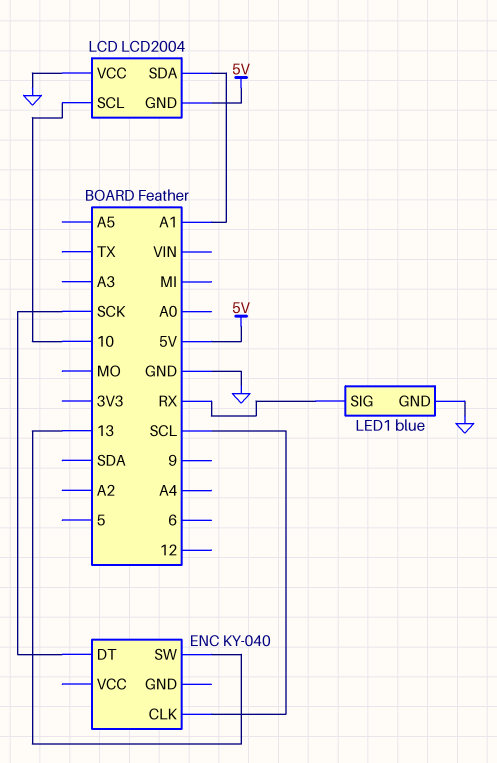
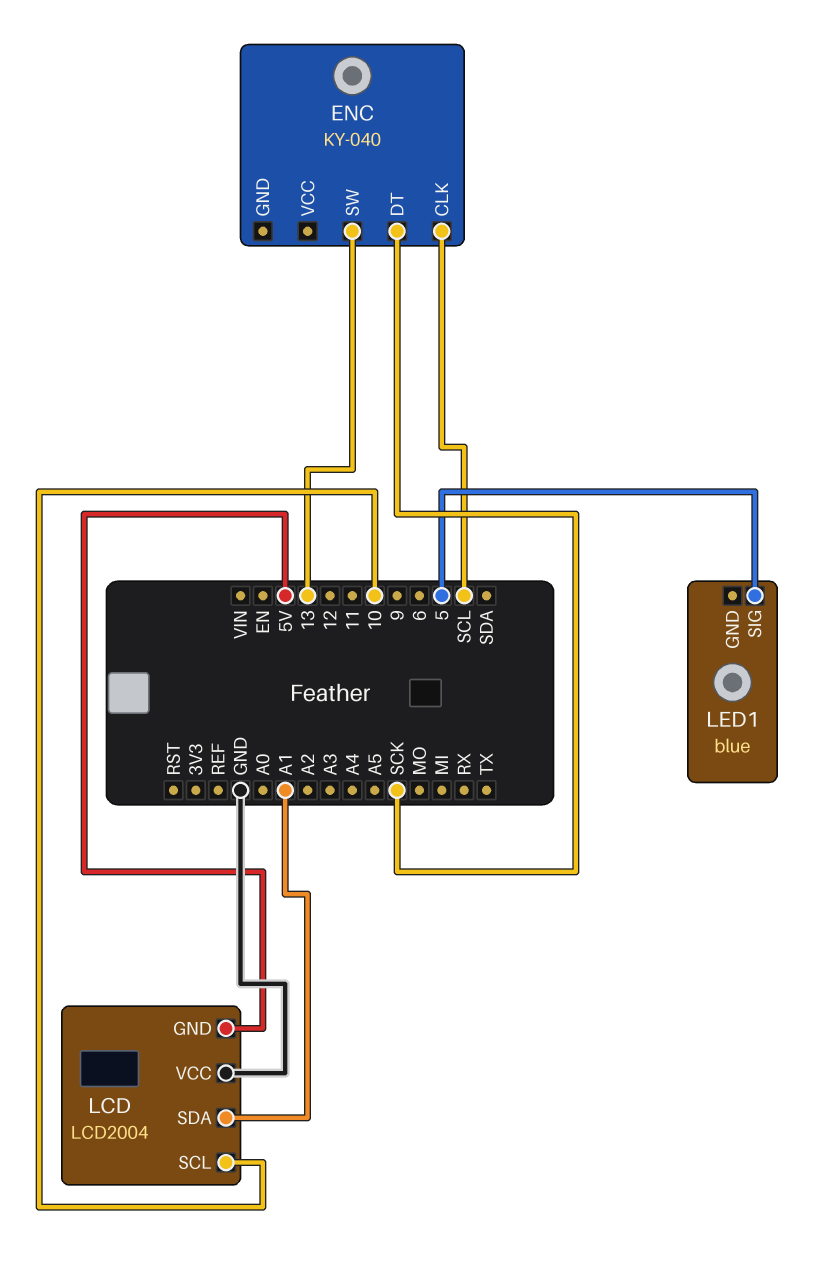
LED1 pin GND: GND -> none
LED1 pin SIG: RX -> 5

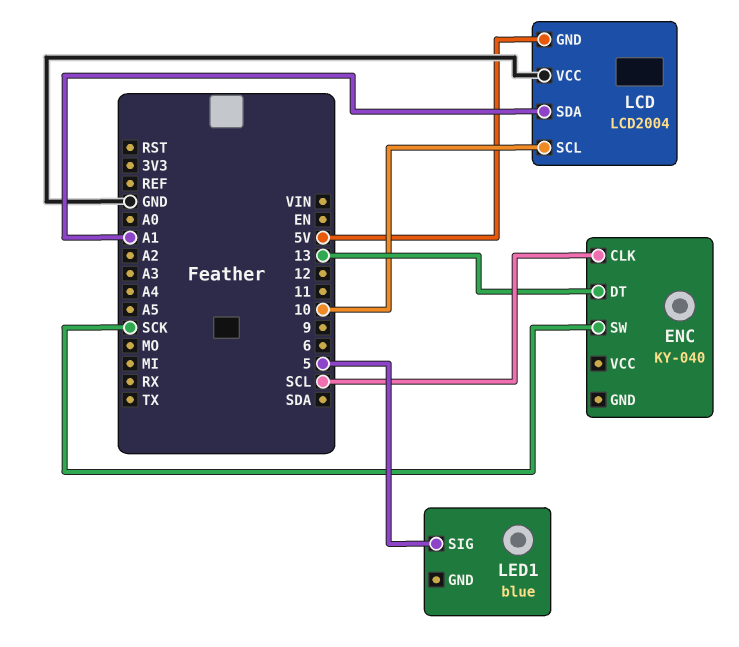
ENC pin DT: SCK -> 13
ENC pin SW: 13 -> SCK

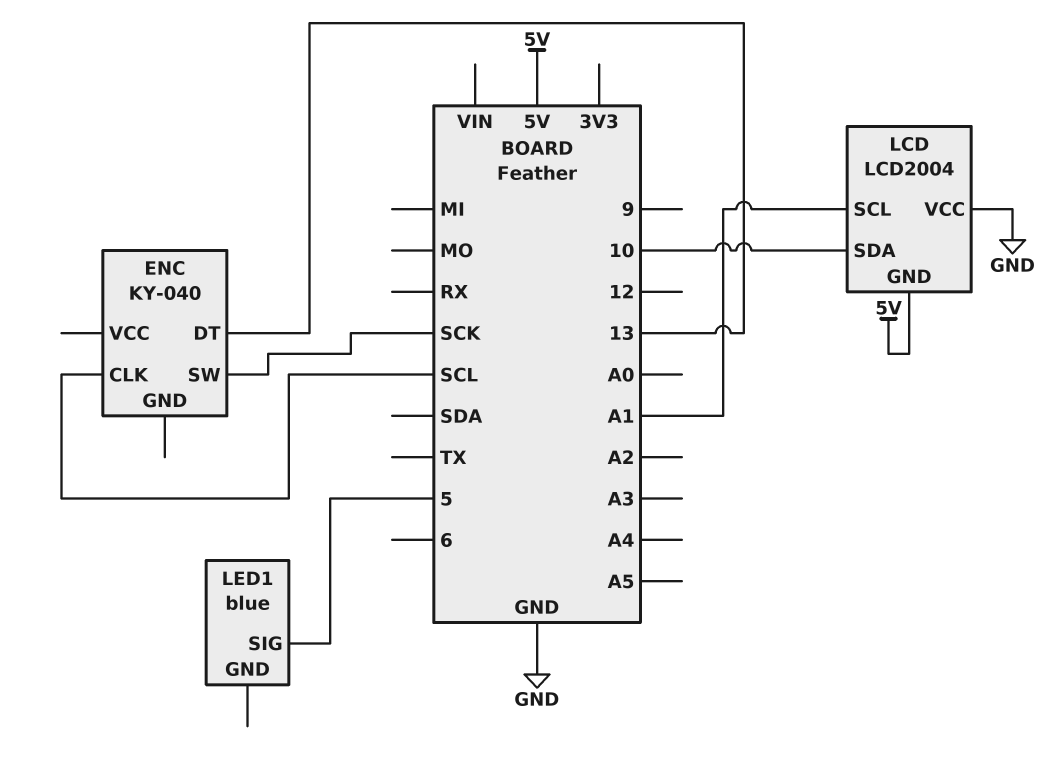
LCD pin SCL: 10 -> A1
LCD pin SDA: A1 -> 10

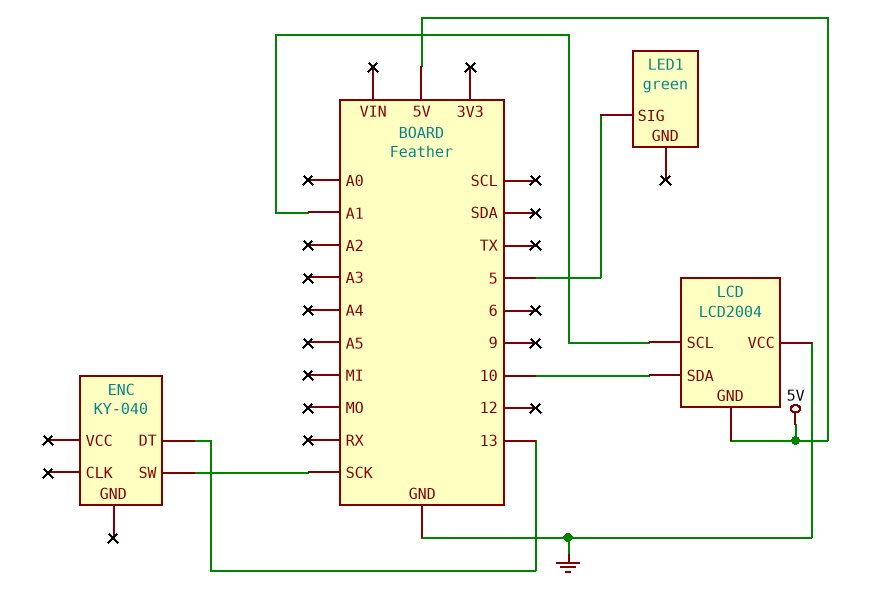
ENC pin CLK: SCL -> none
LED1: blue -> green

